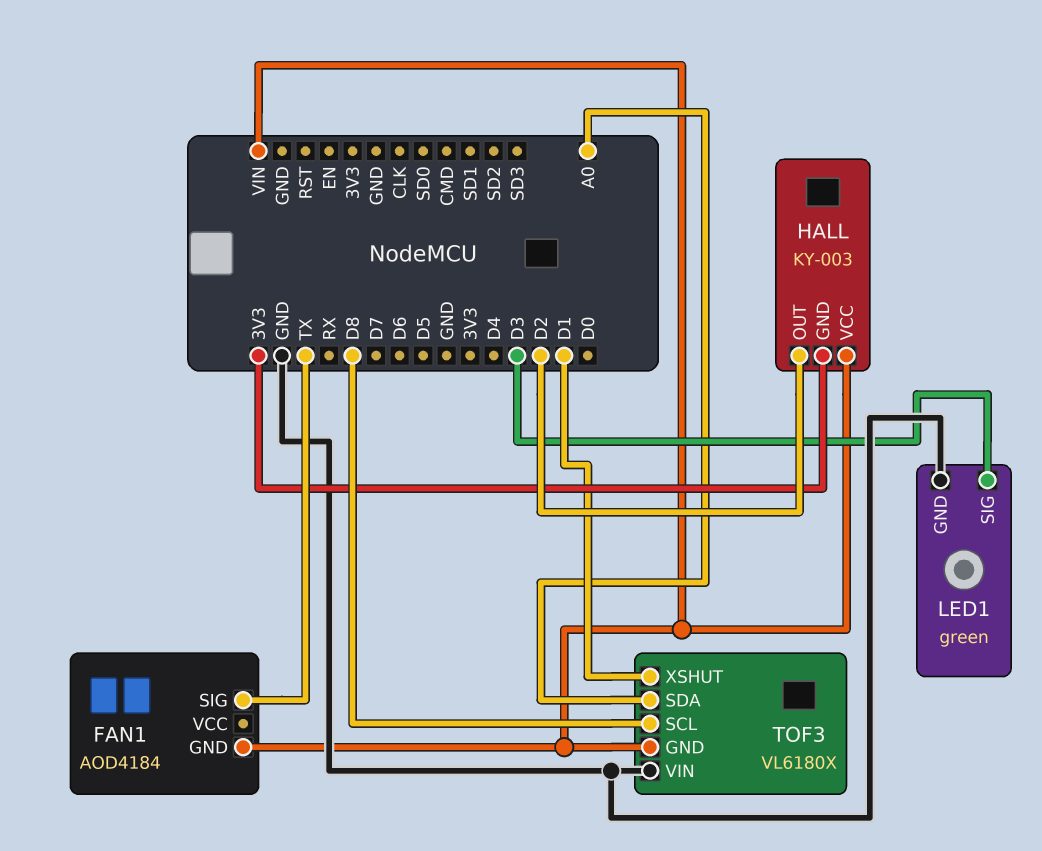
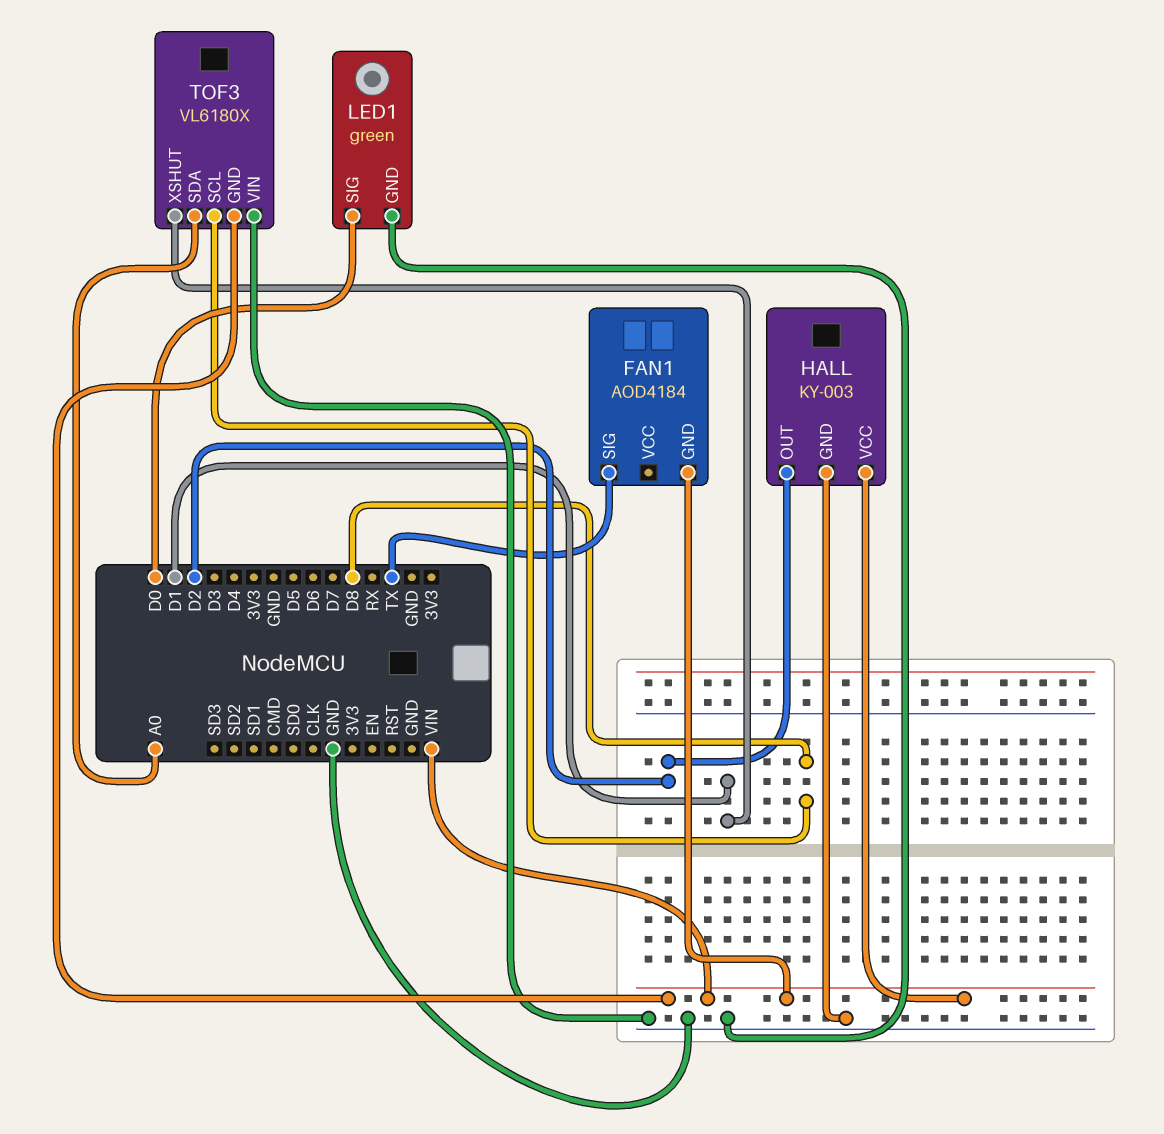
HALL pin GND: 3V3 -> GND
LED1 pin SIG: D3 -> D0

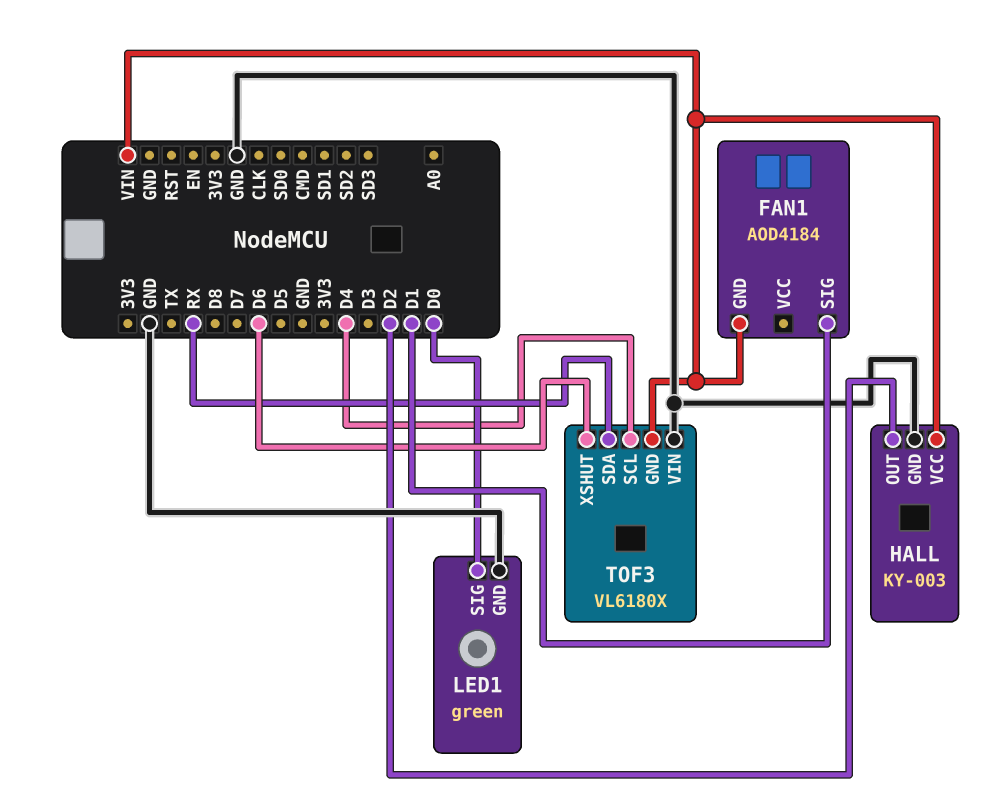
FAN1 pin SIG: TX -> D1
TOF3 pin SCL: D8 -> D4
TOF3 pin SDA: A0 -> RX
TOF3 pin XSHUT: D1 -> D6

